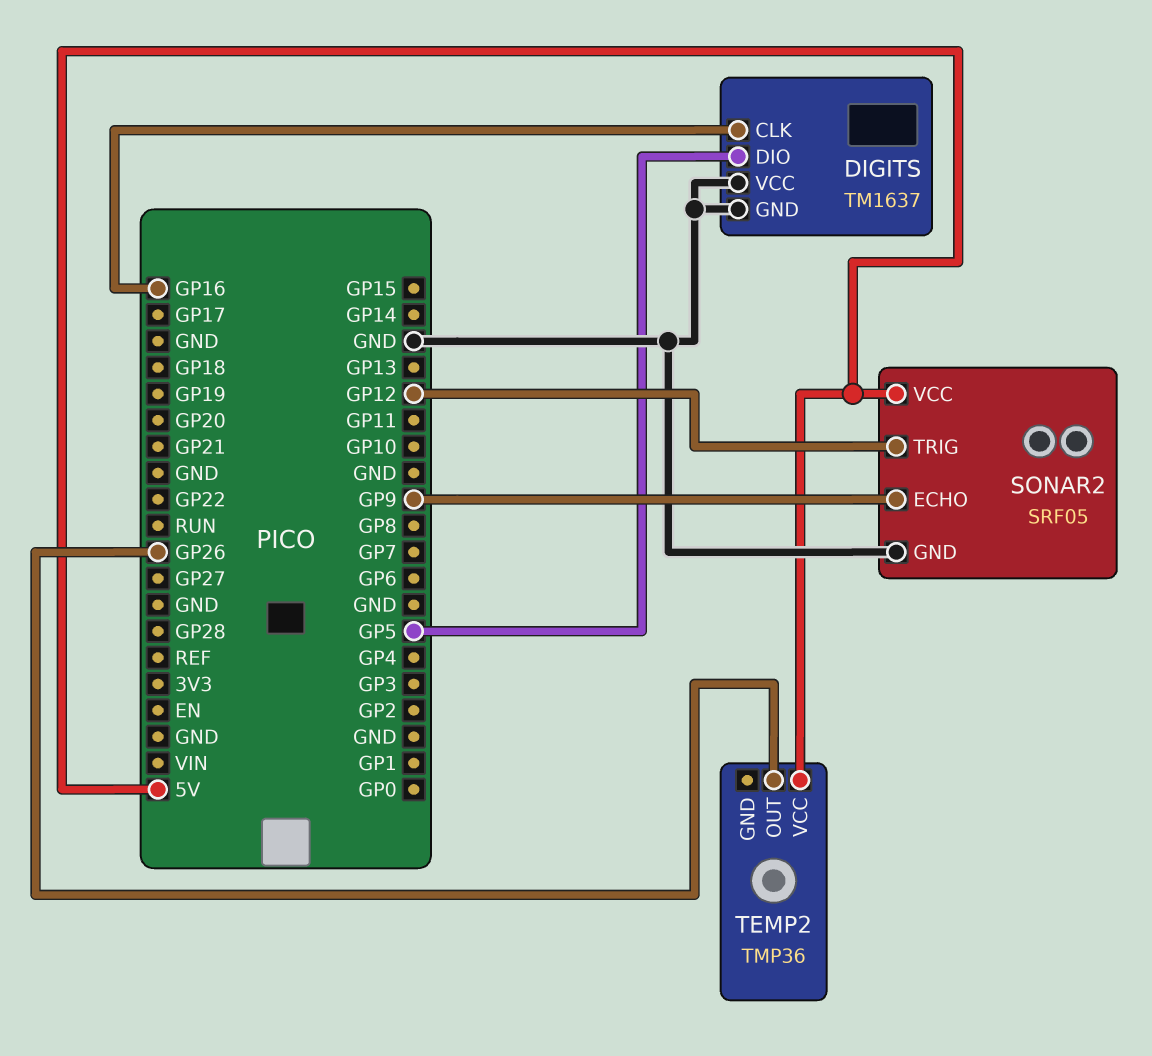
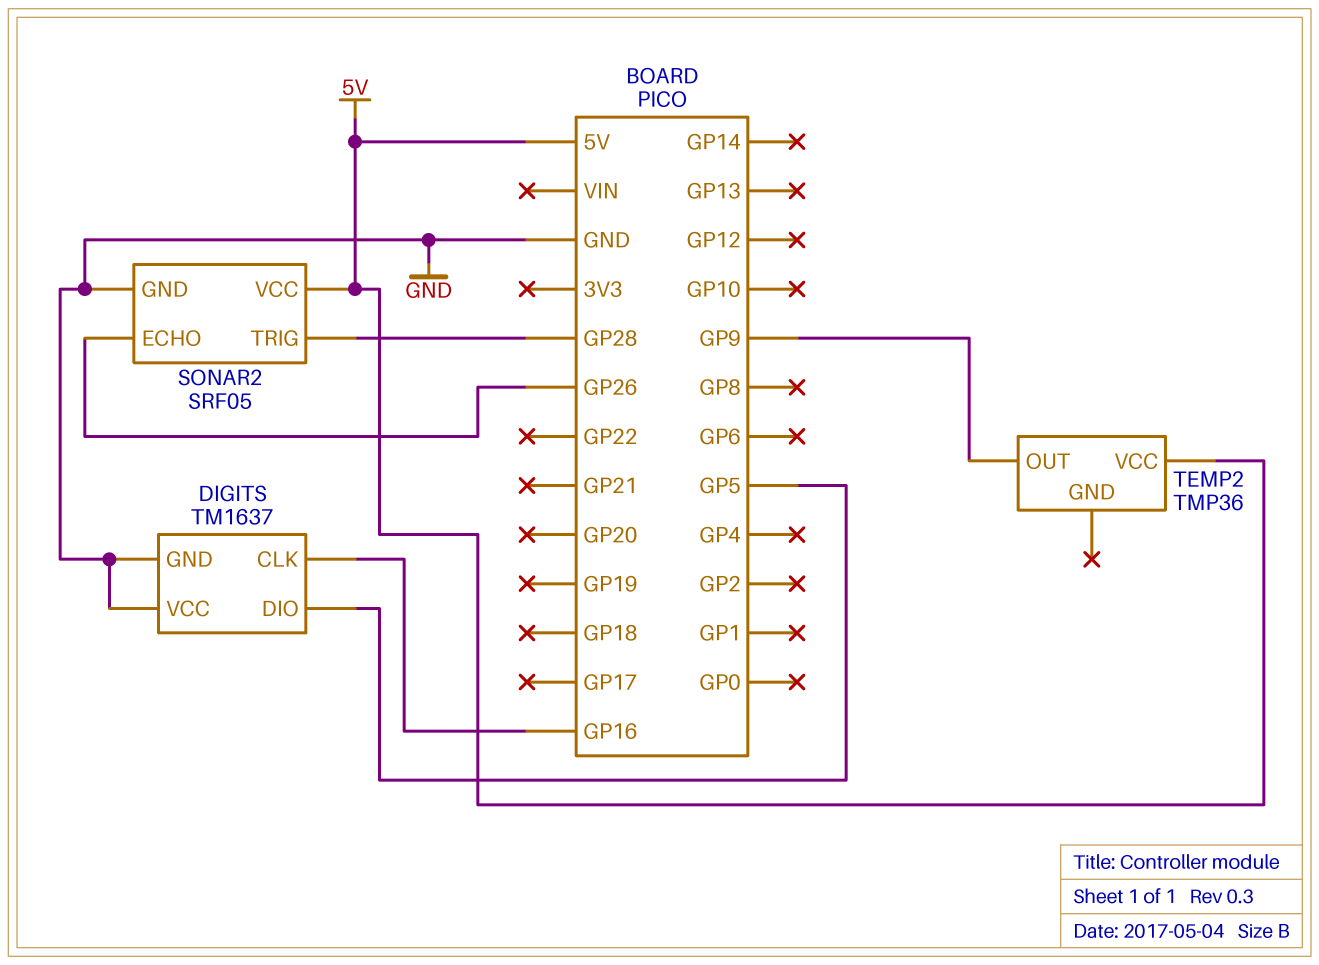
SONAR2 pin ECHO: GP9 -> GP26
SONAR2 pin TRIG: GP12 -> GP28
TEMP2 pin OUT: GP26 -> GP9

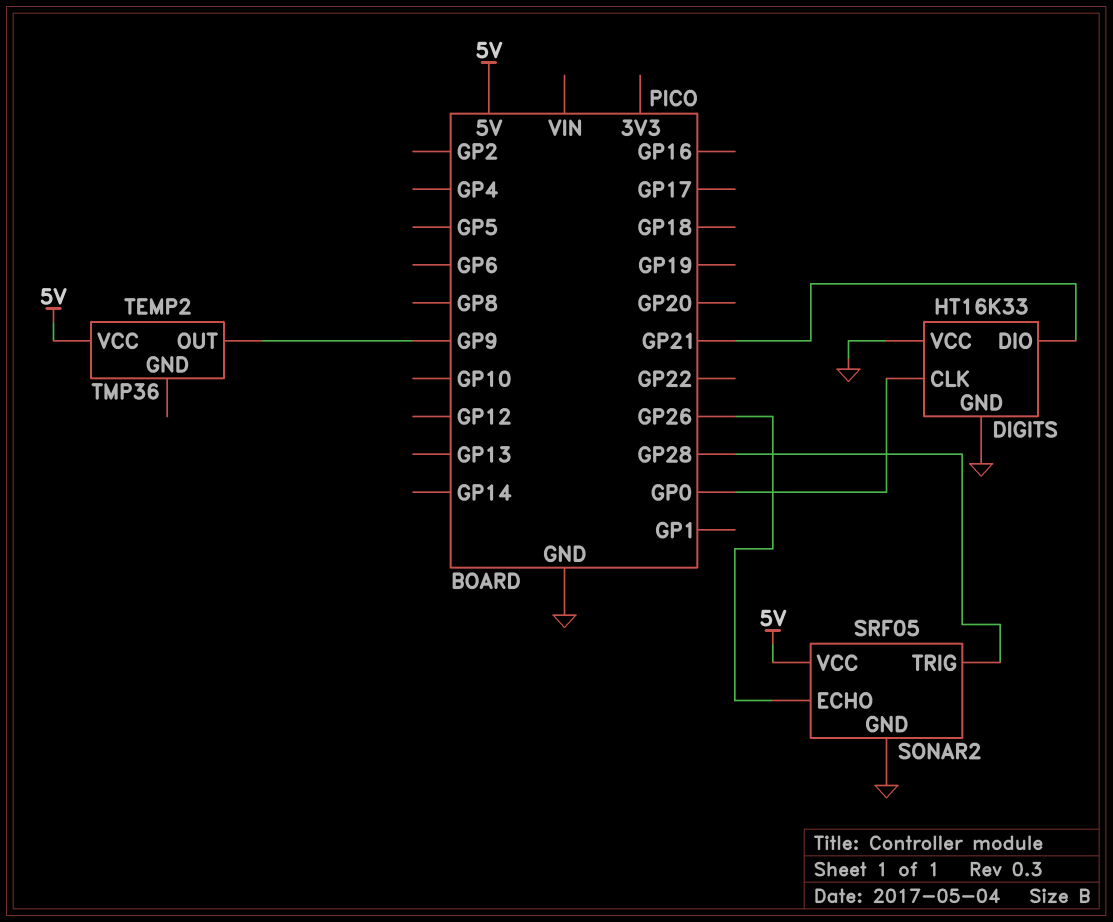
DIGITS: TM1637 -> HT16K33
DIGITS pin CLK: GP16 -> GP0
DIGITS pin DIO: GP5 -> GP21

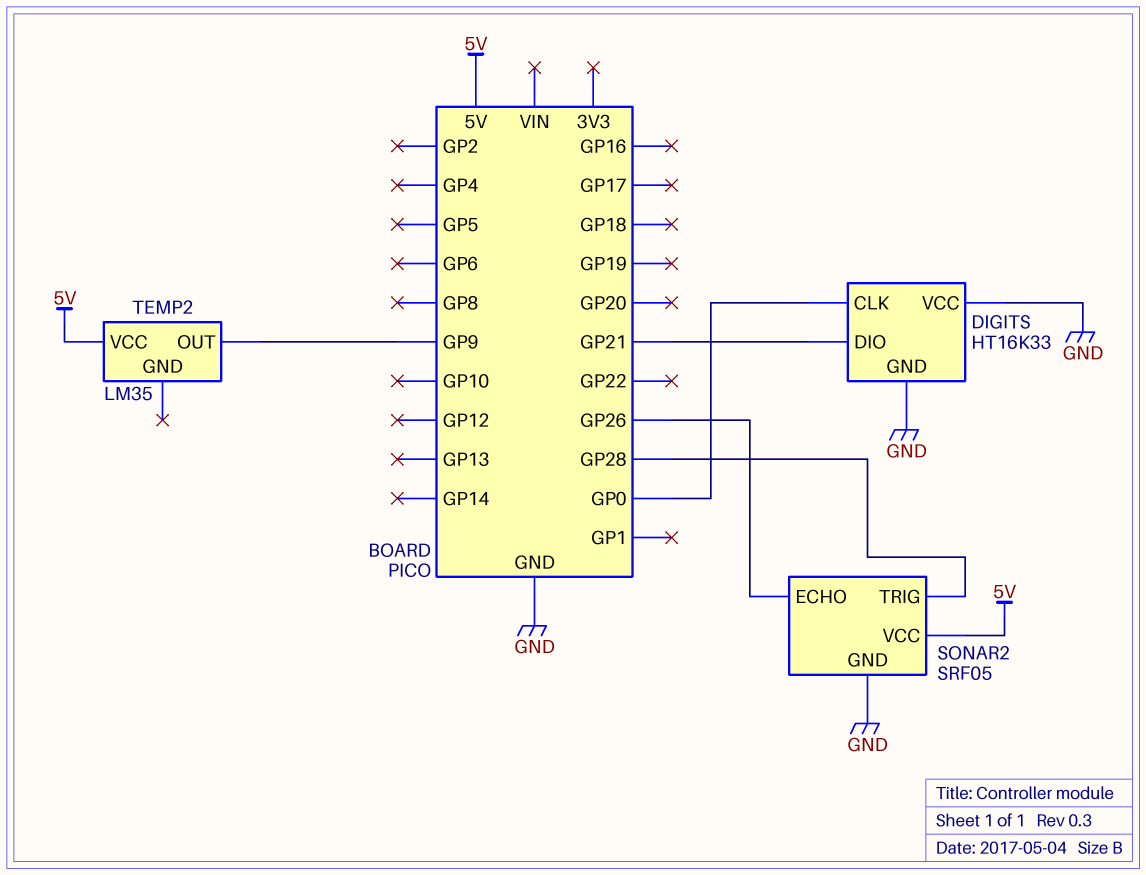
TEMP2: TMP36 -> LM35

